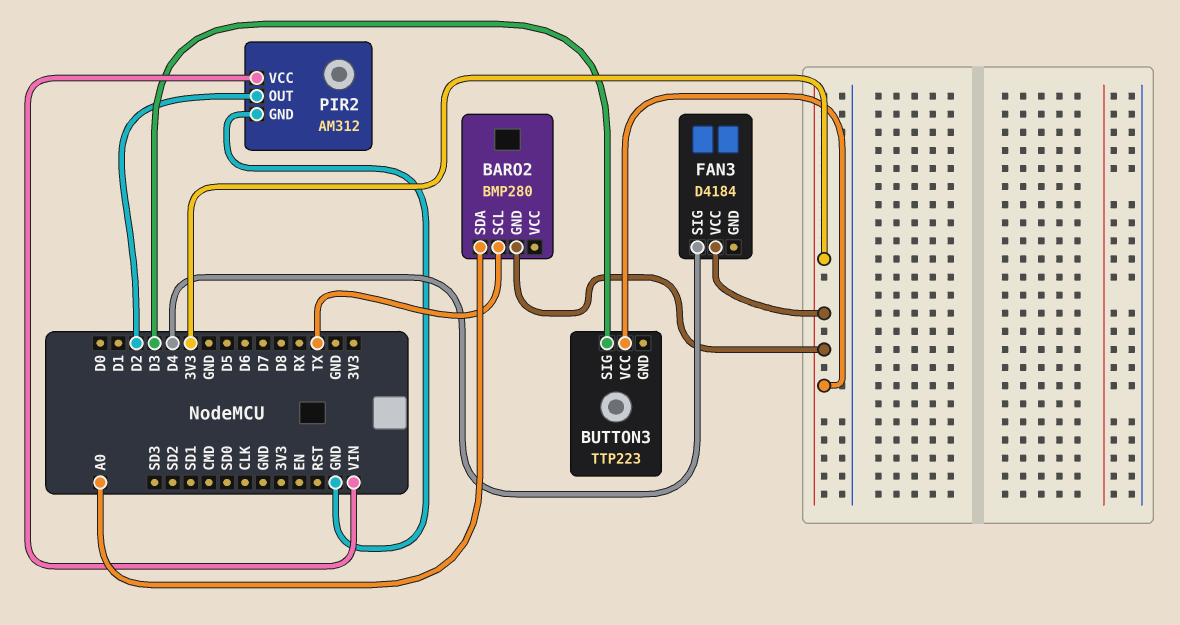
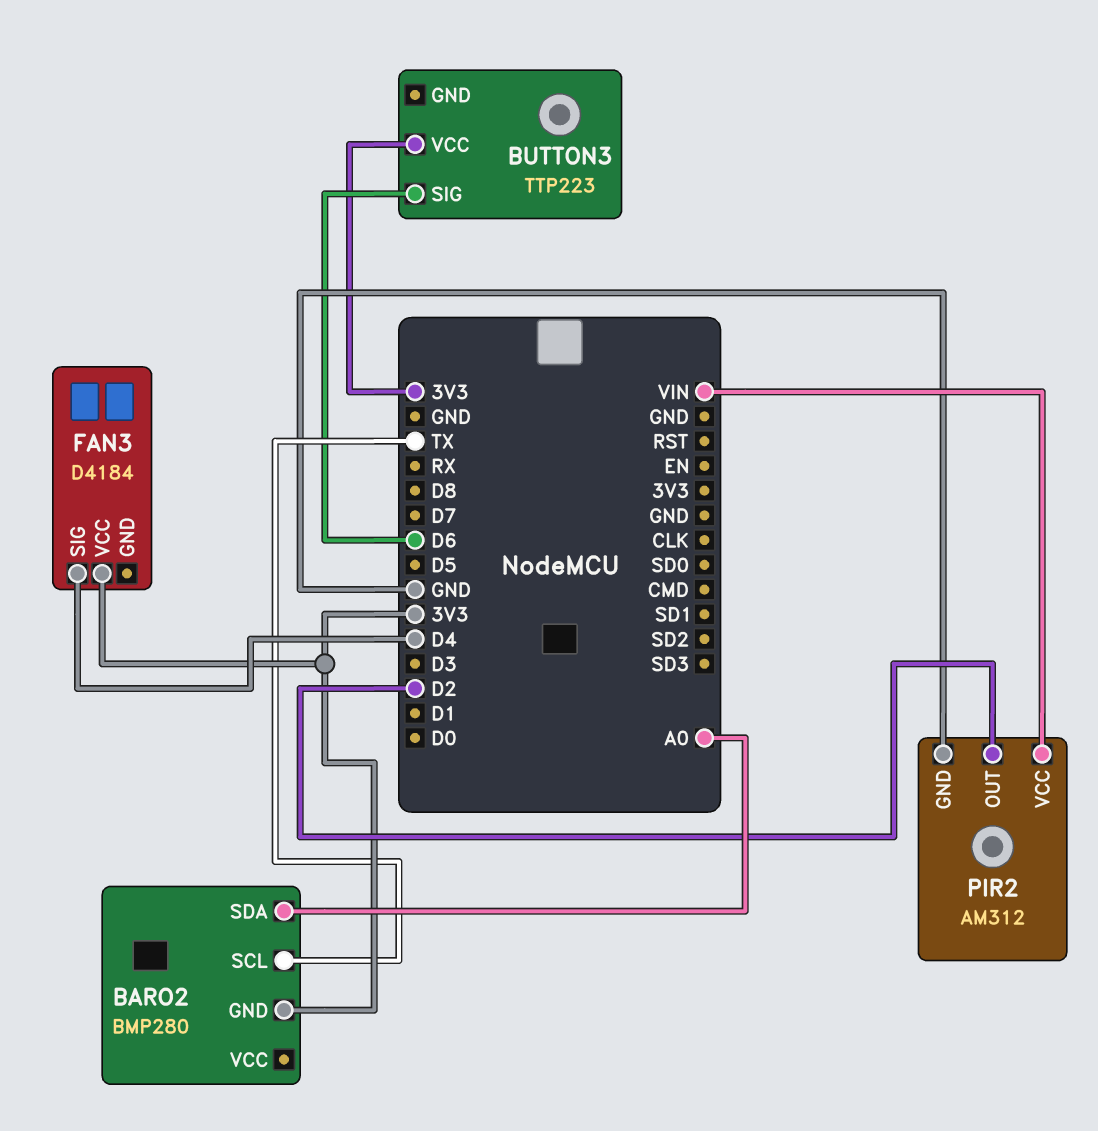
BUTTON3 pin SIG: D3 -> D6

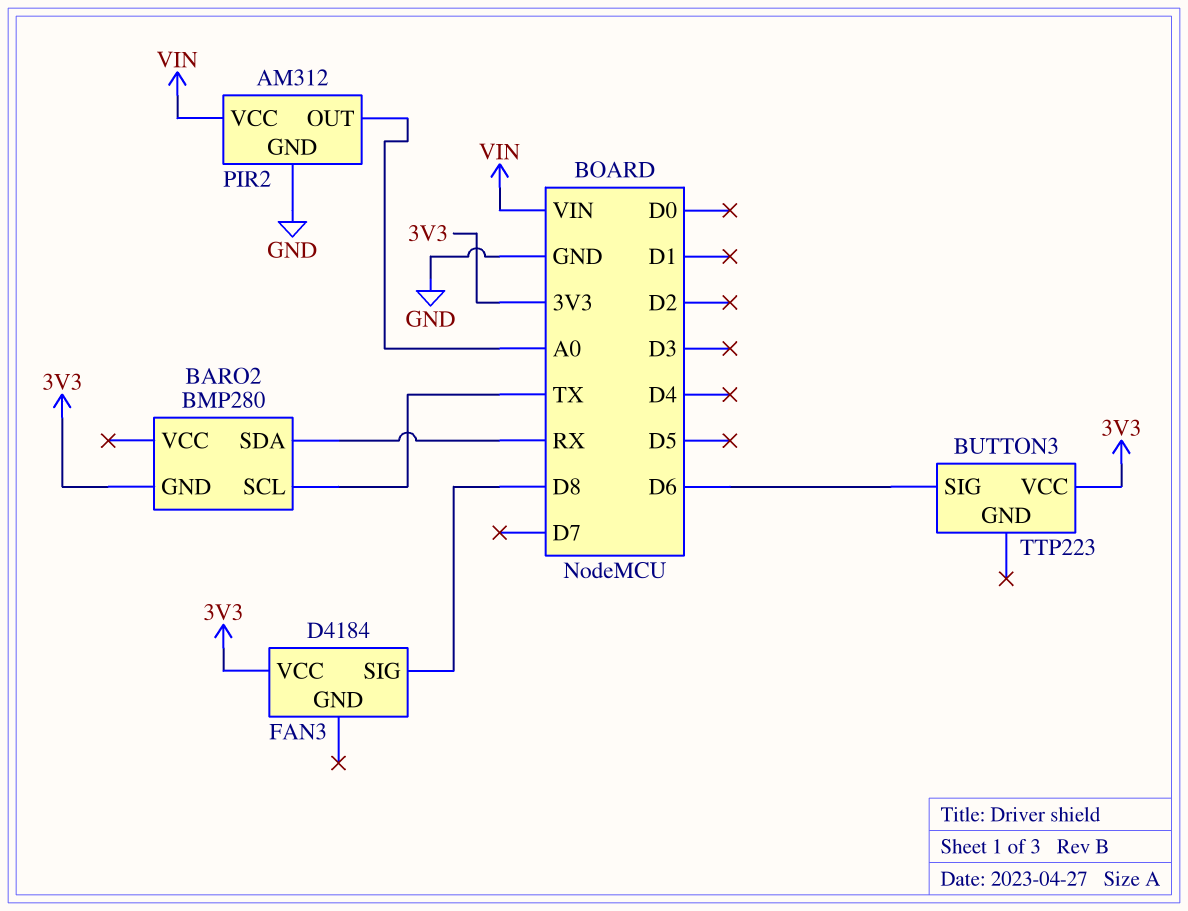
BARO2 pin SDA: A0 -> RX
FAN3 pin SIG: D4 -> D8
PIR2 pin OUT: D2 -> A0

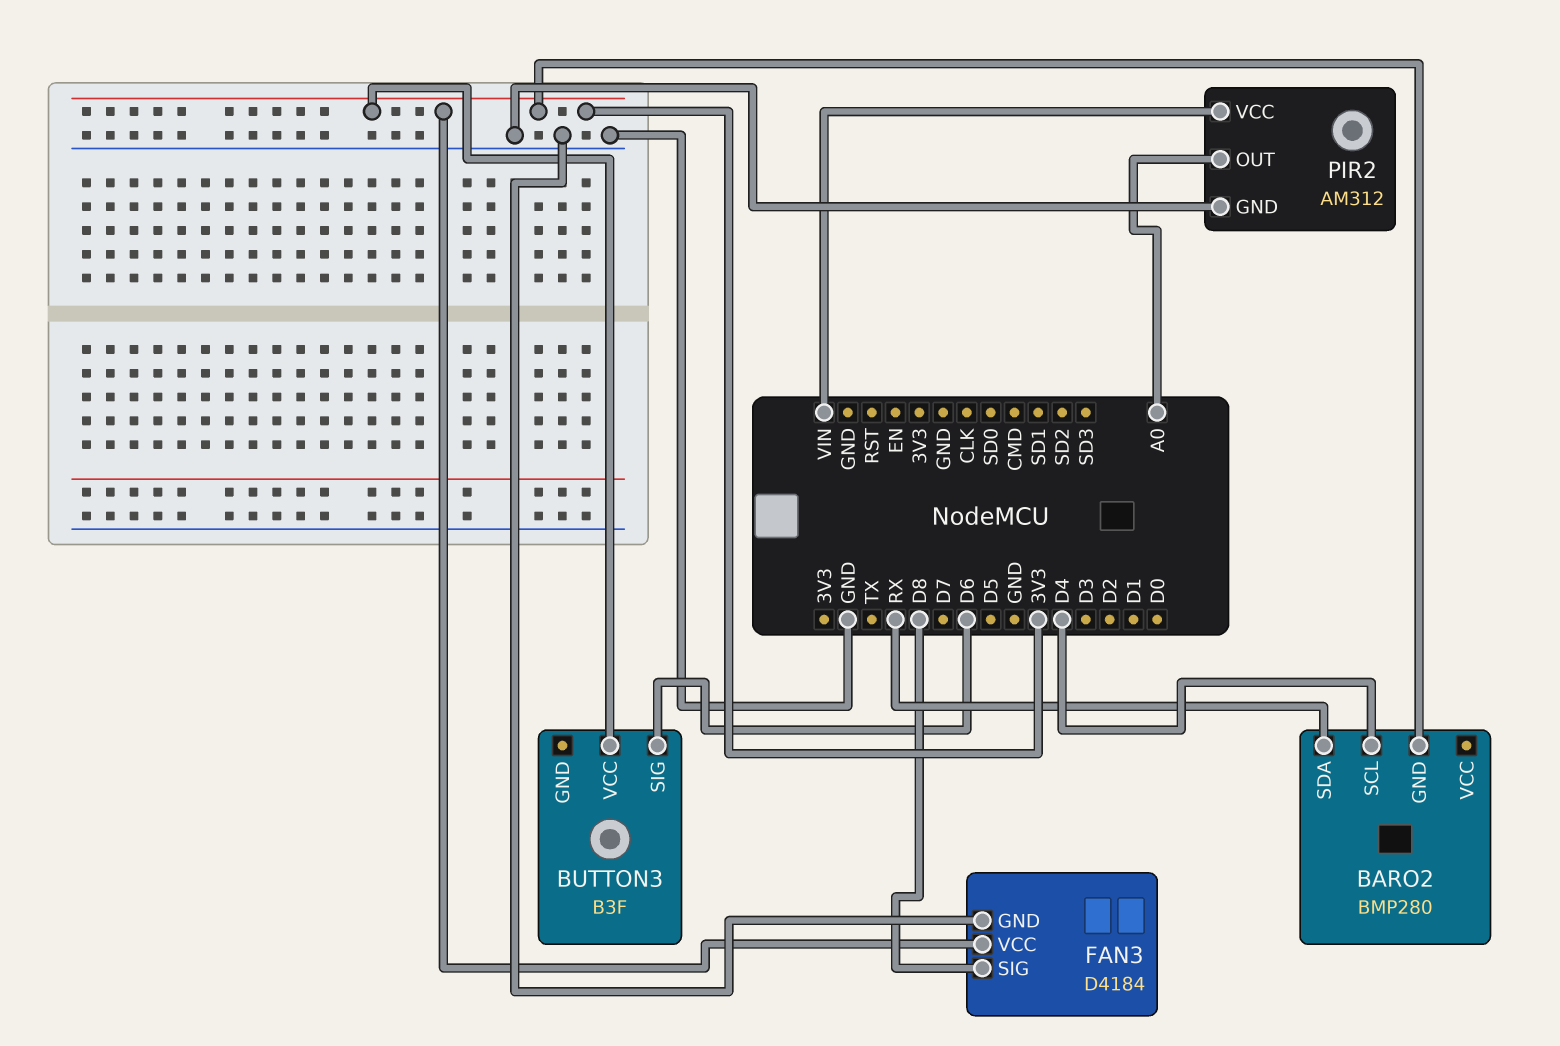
BARO2 pin SCL: TX -> D4
BUTTON3: TTP223 -> B3F
FAN3 pin GND: none -> GND

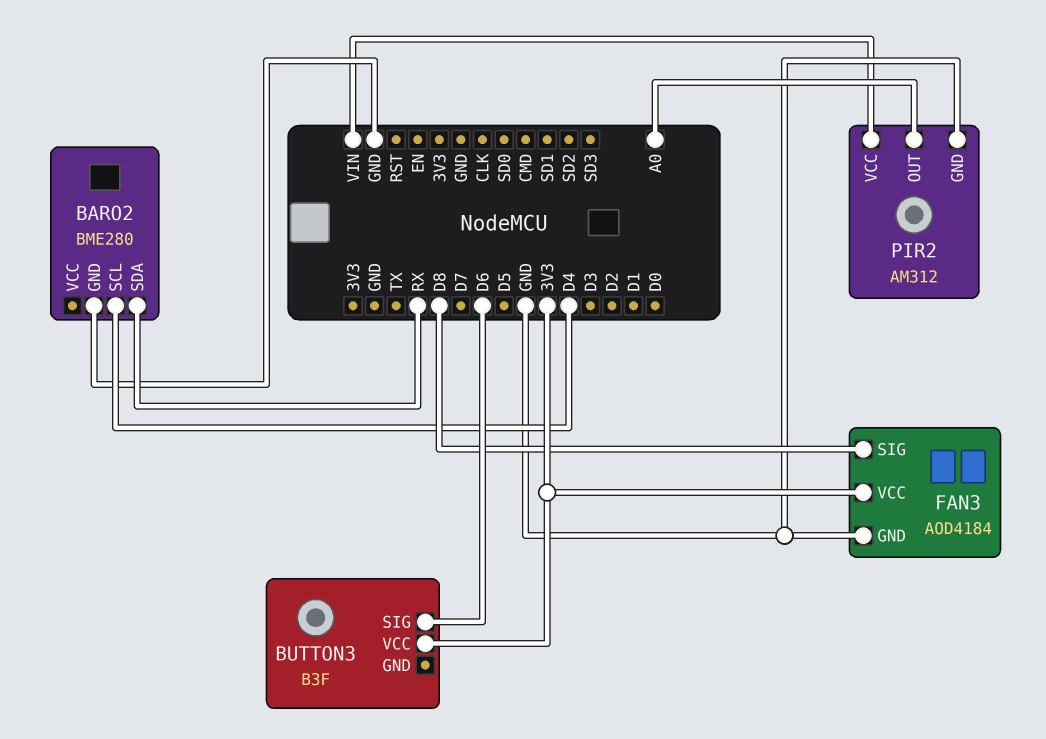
BARO2: BMP280 -> BME280
BARO2 pin GND: 3V3 -> GND
FAN3: D4184 -> AOD4184

